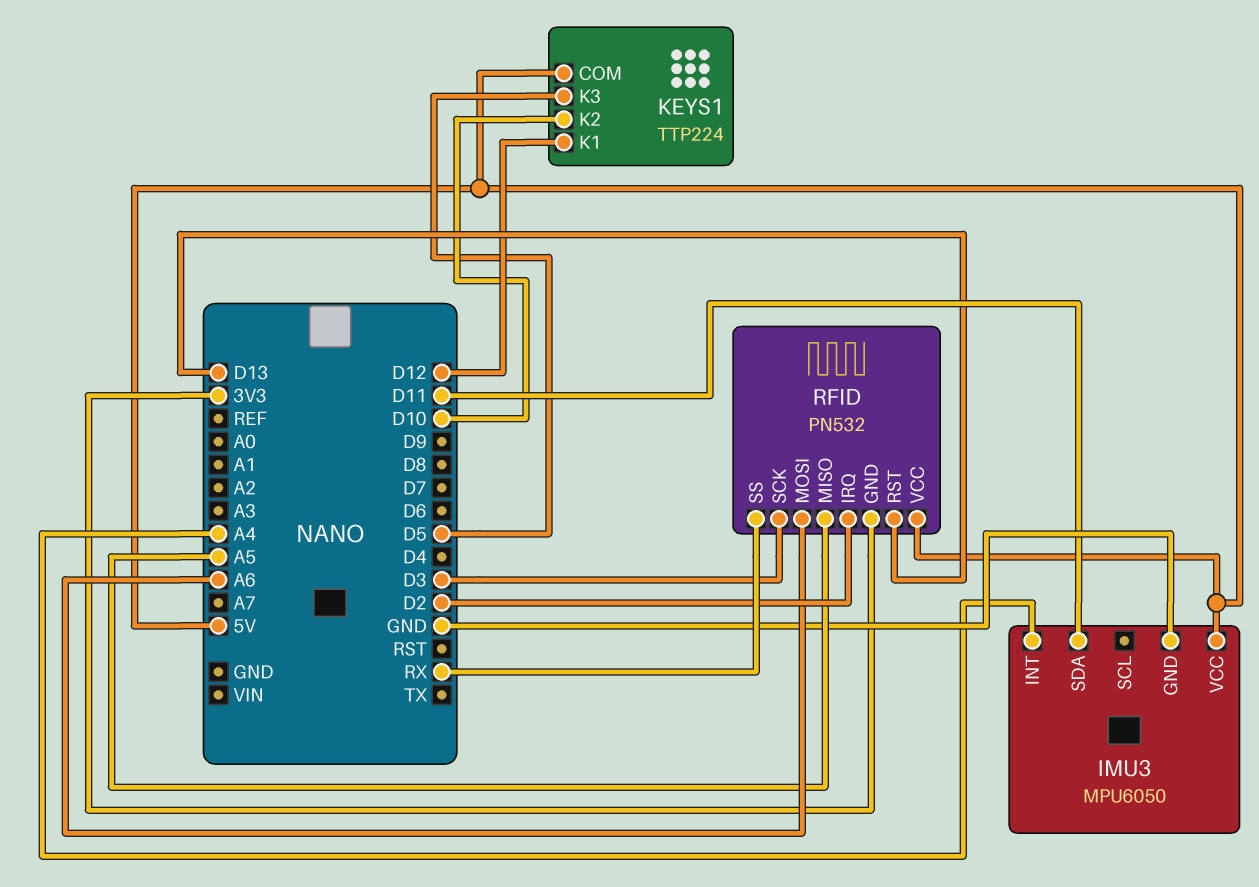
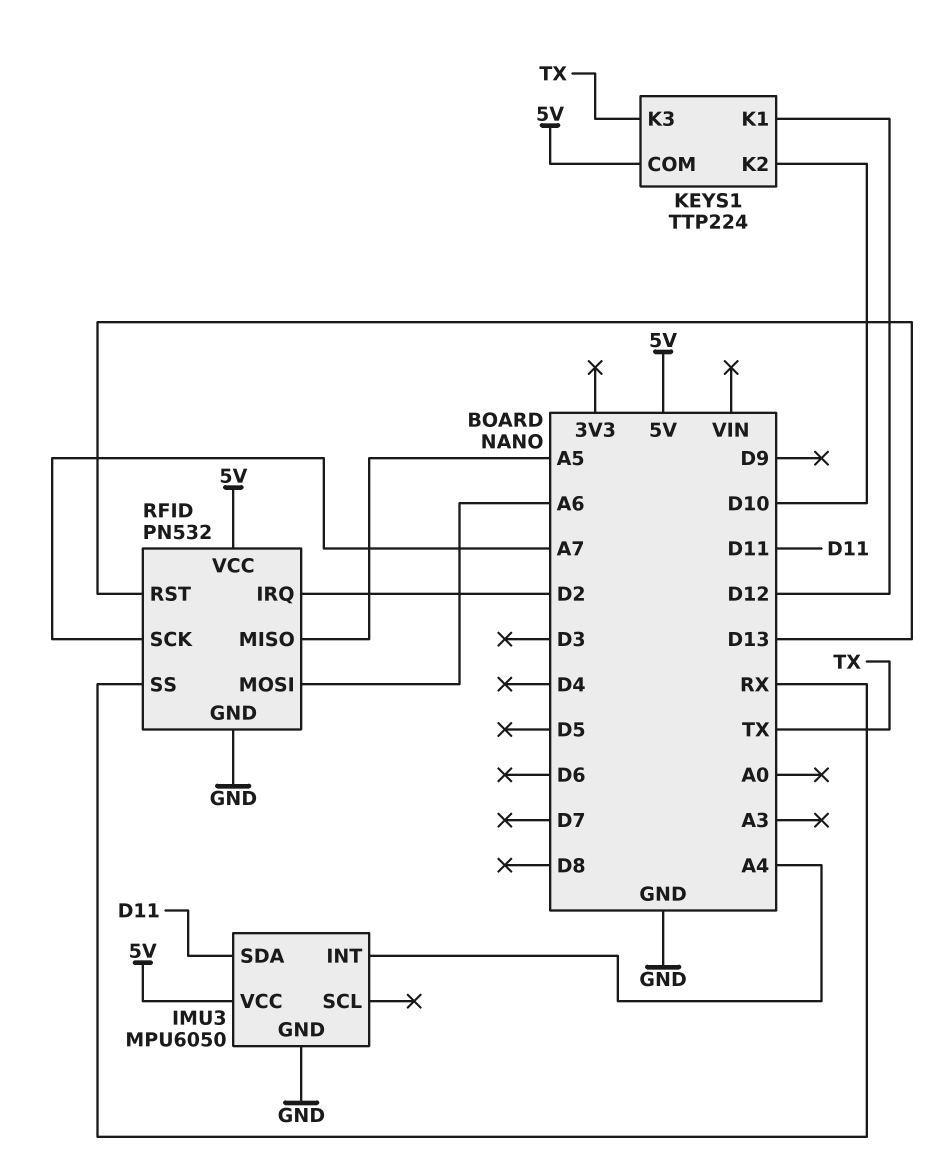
KEYS1 pin K3: D5 -> TX
RFID pin GND: 3V3 -> GND
RFID pin SCK: D3 -> A7

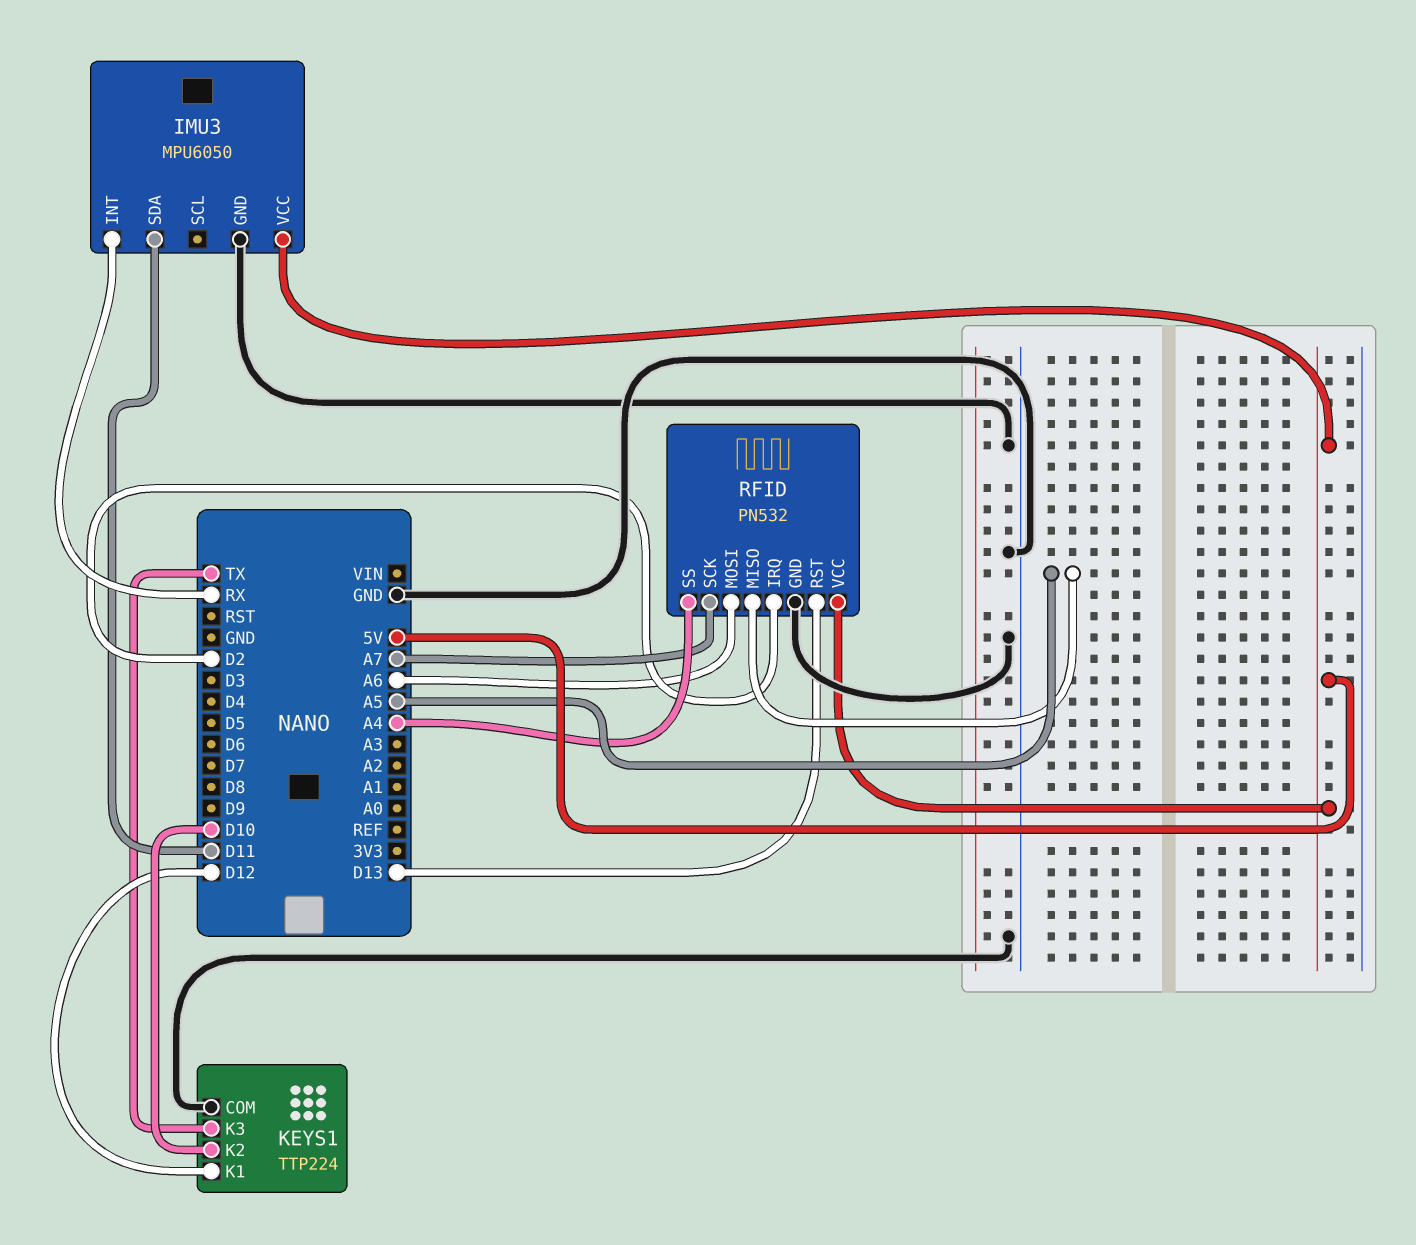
IMU3 pin INT: A4 -> RX
KEYS1 pin COM: 5V -> GND
RFID pin SS: RX -> A4

